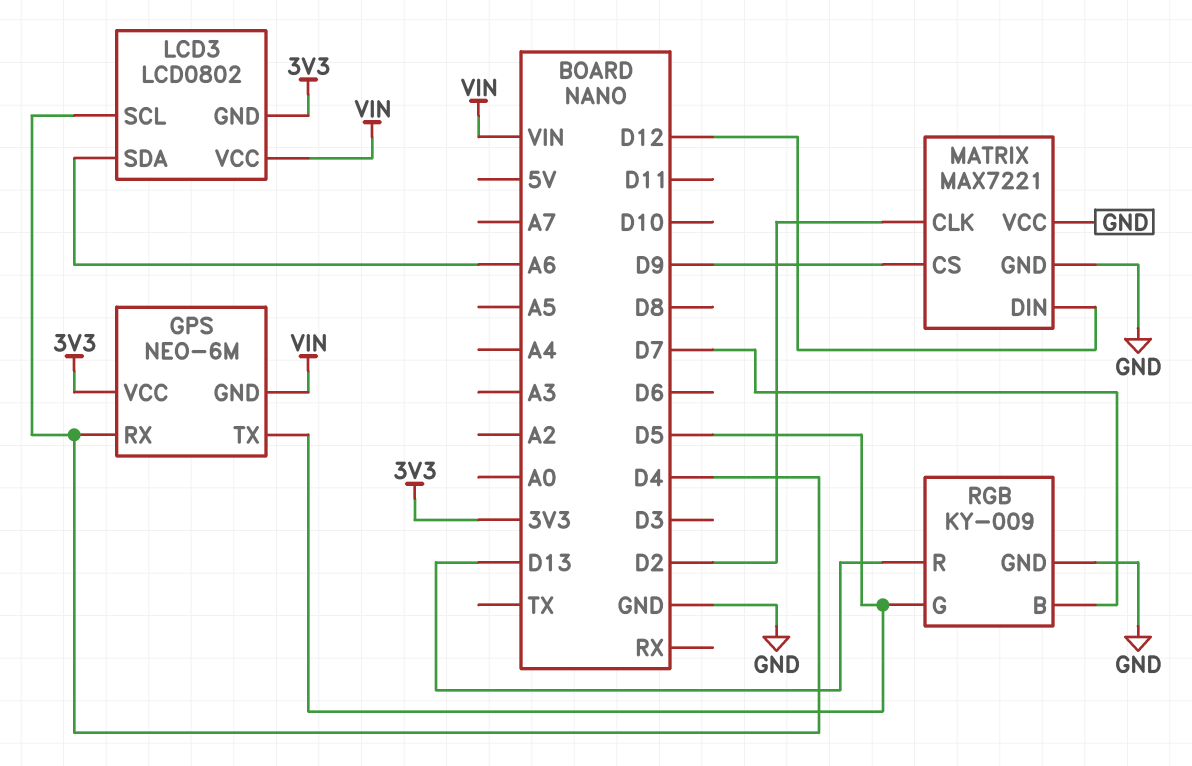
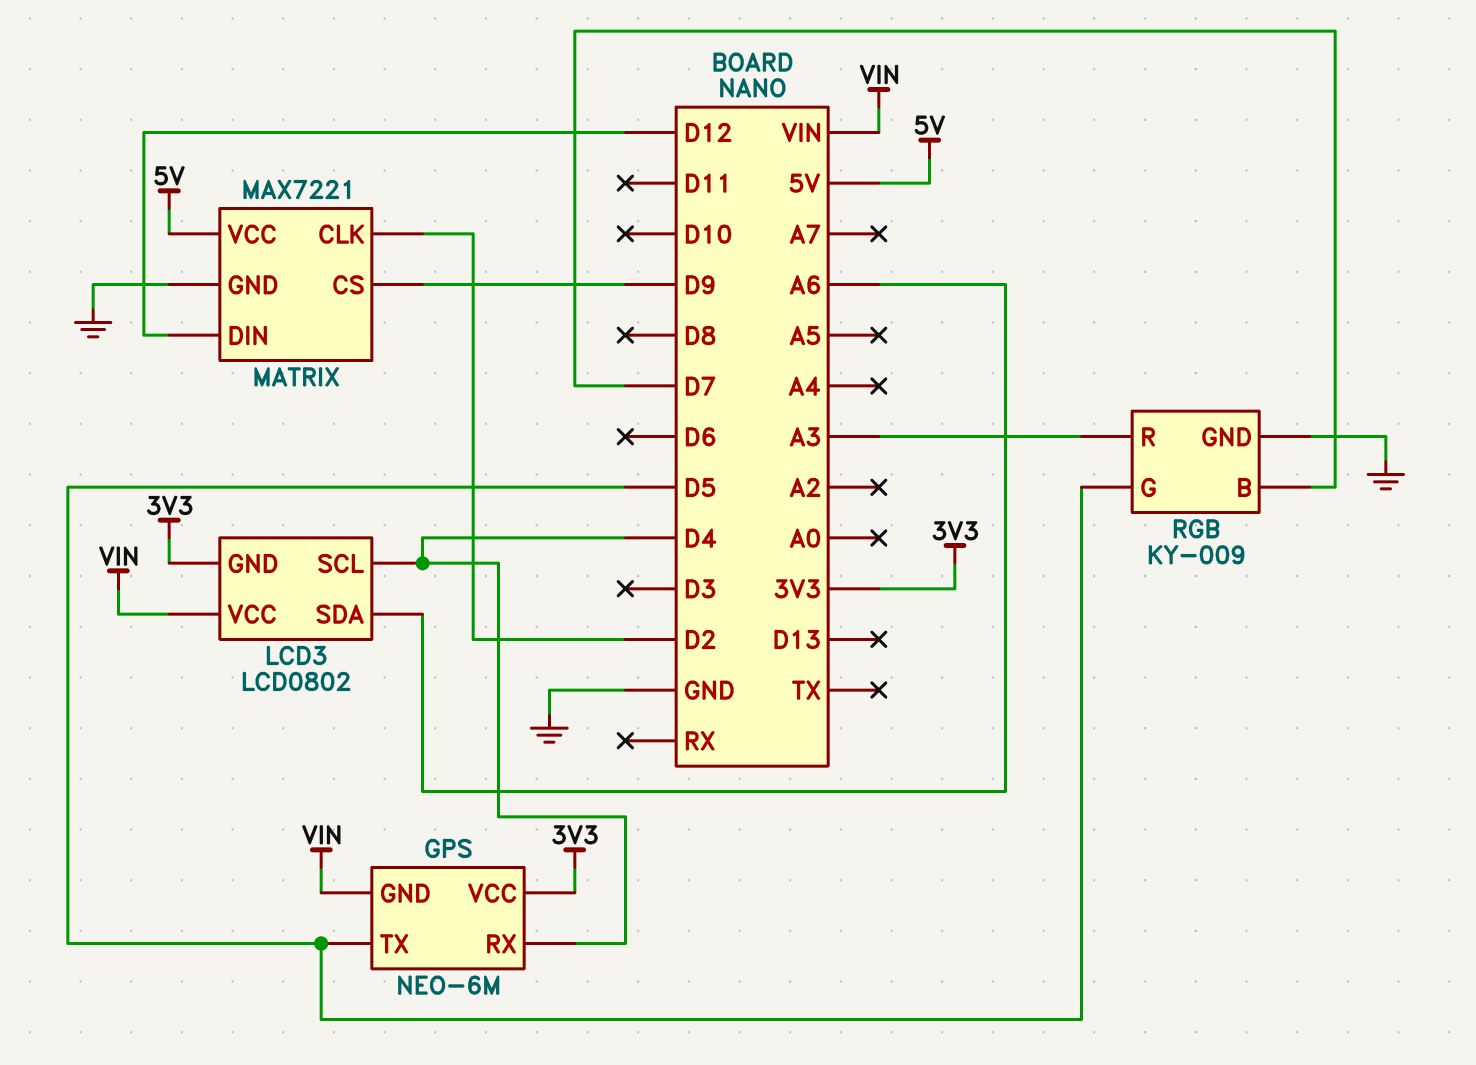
MATRIX pin VCC: GND -> 5V
RGB pin R: D13 -> A3

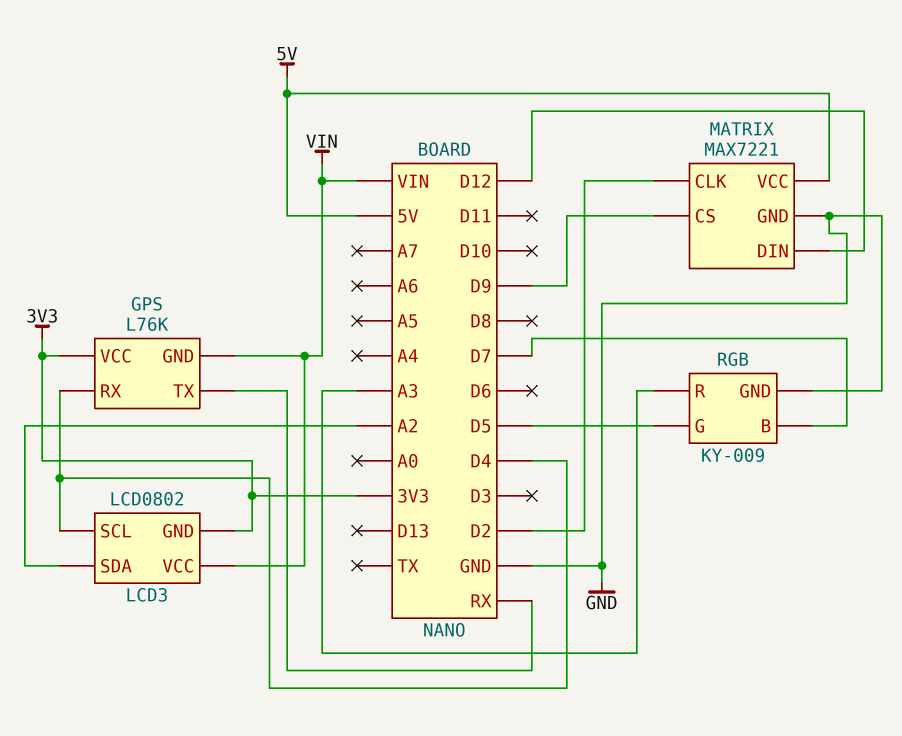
GPS: NEO-6M -> L76K
GPS pin TX: D5 -> RX
LCD3 pin SDA: A6 -> A2

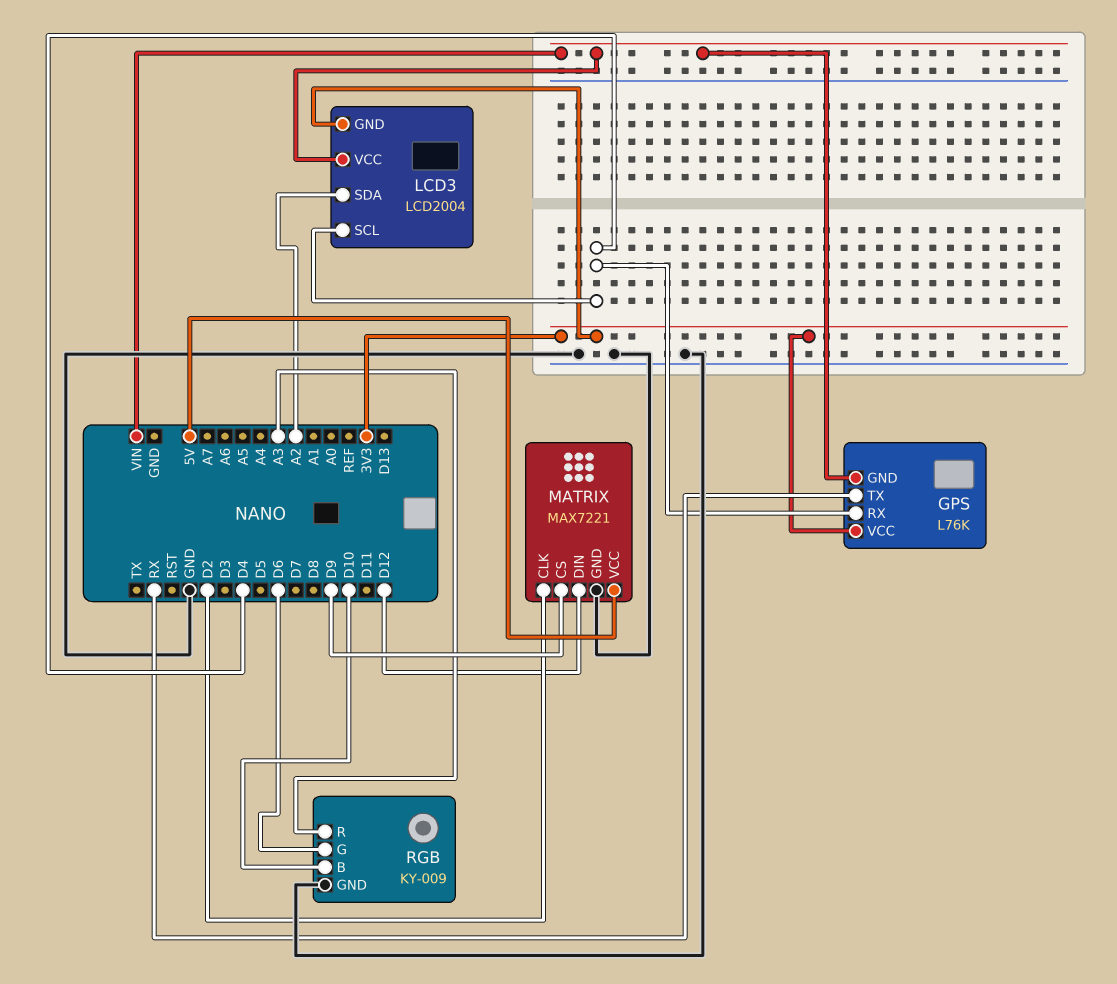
LCD3: LCD0802 -> LCD2004
RGB pin B: D7 -> D10
RGB pin G: D5 -> D6

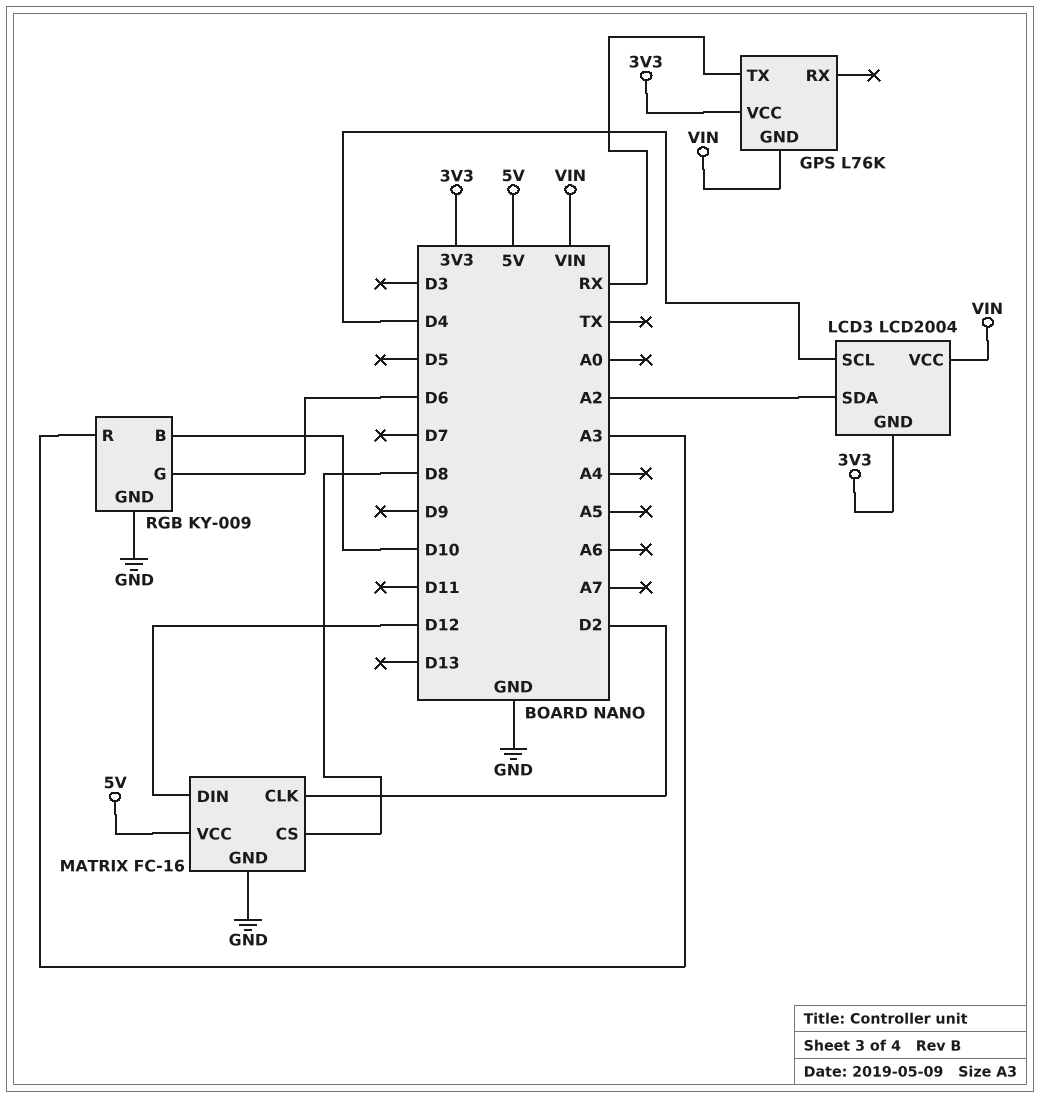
GPS pin RX: D4 -> none
MATRIX: MAX7221 -> FC-16
MATRIX pin CS: D9 -> D8

